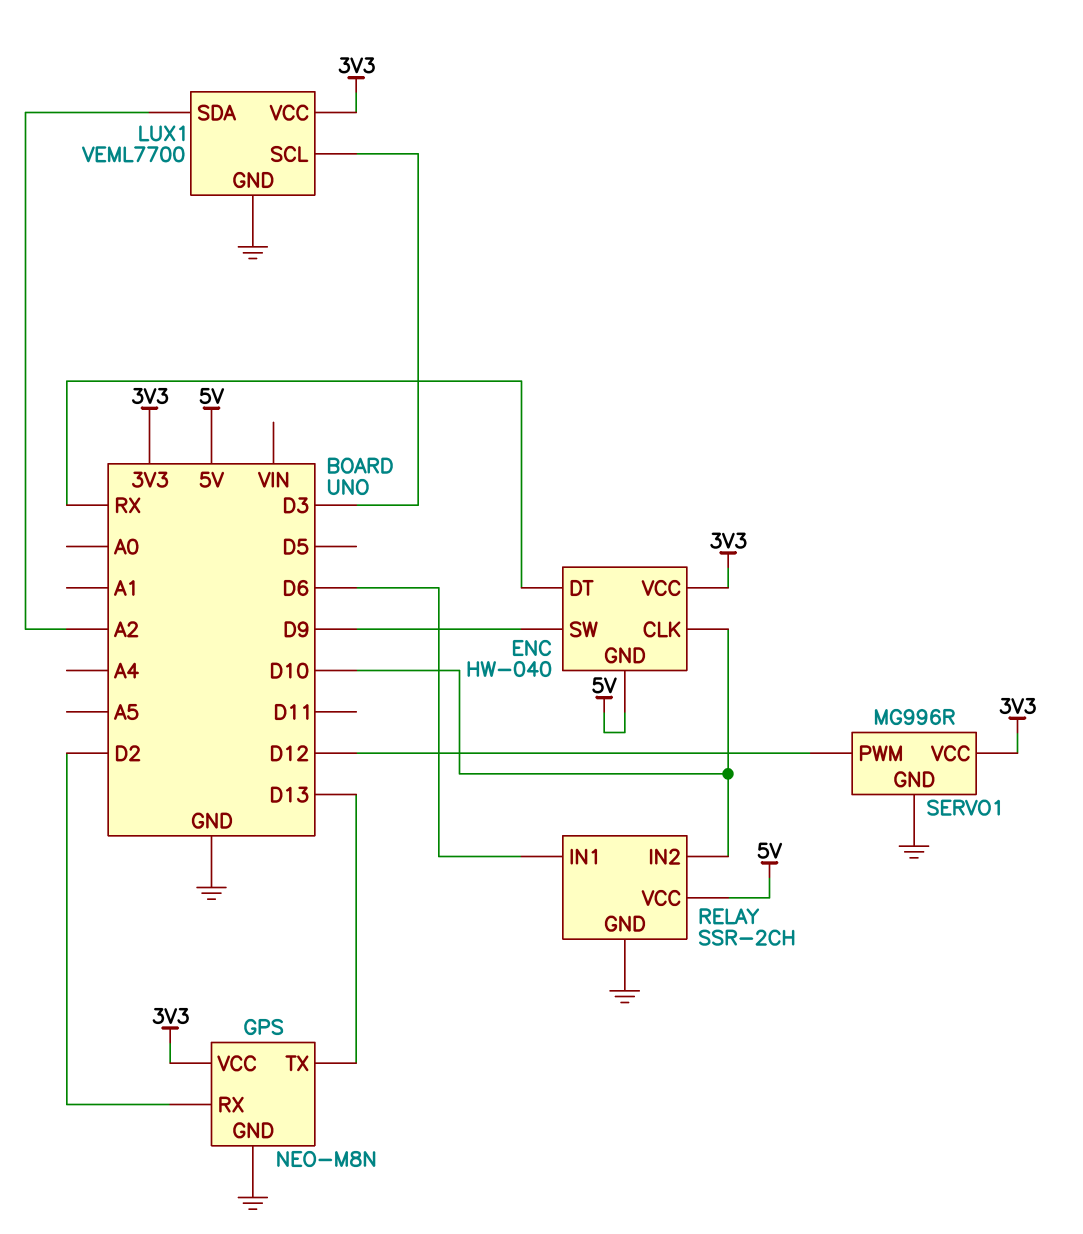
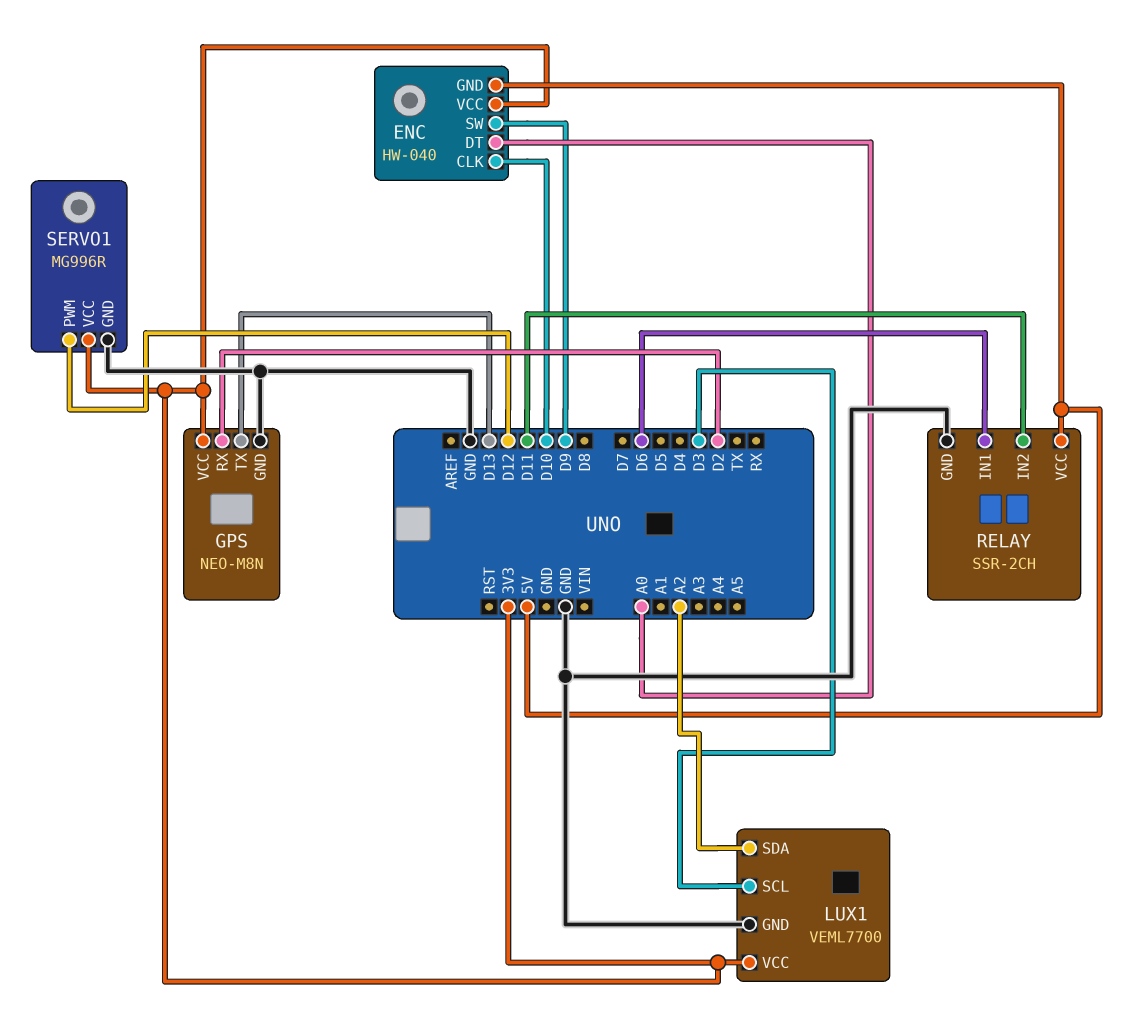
ENC pin DT: RX -> A0
RELAY pin IN2: D10 -> D11

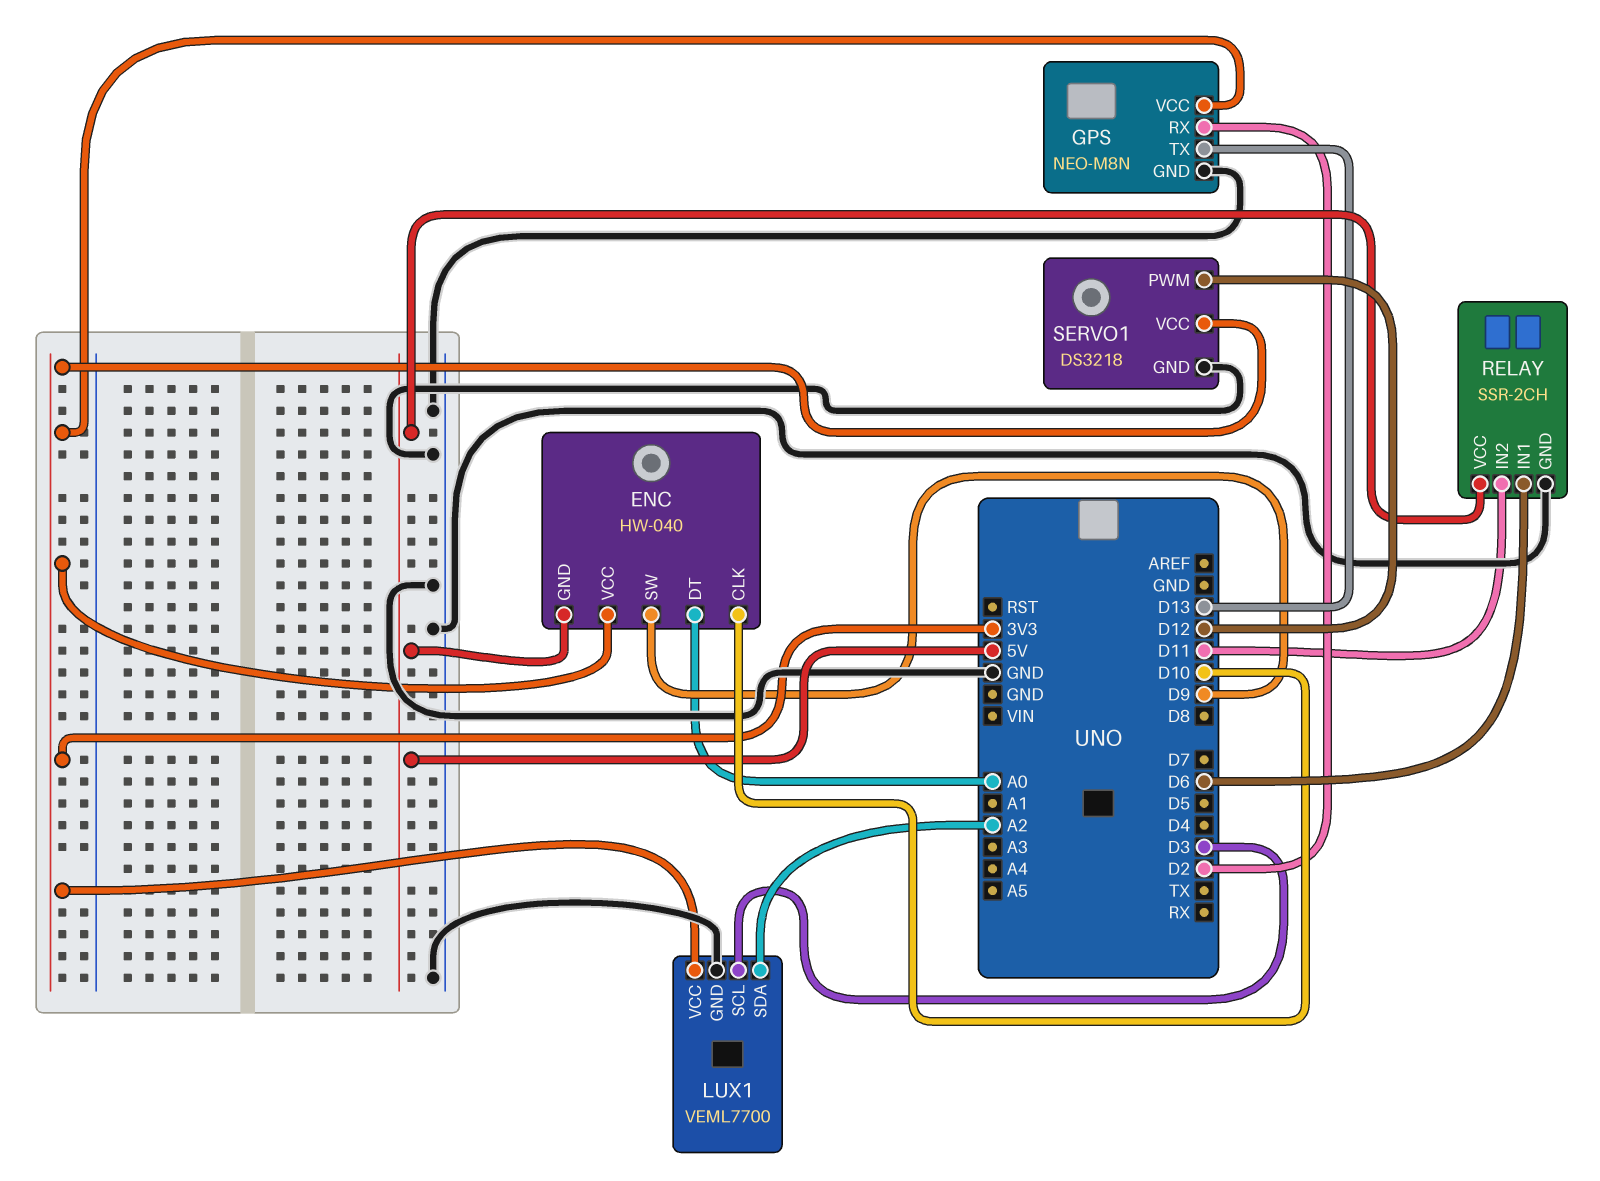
SERVO1: MG996R -> DS3218

